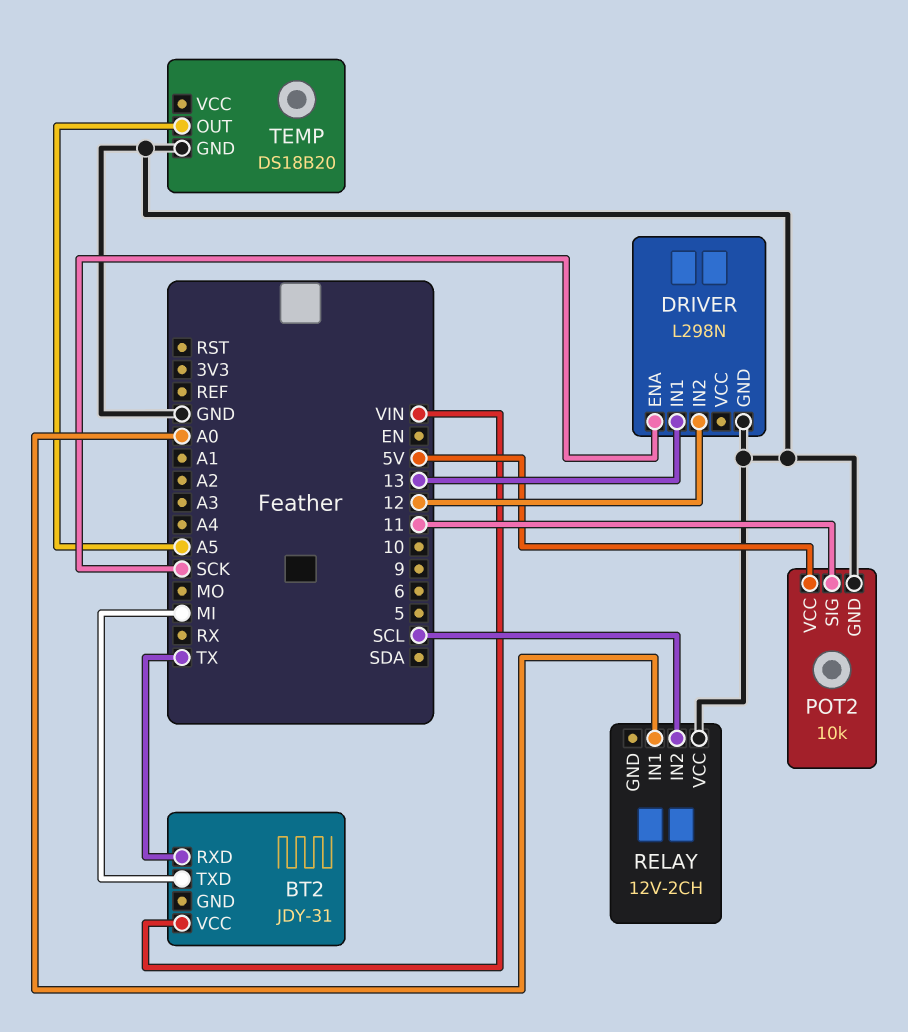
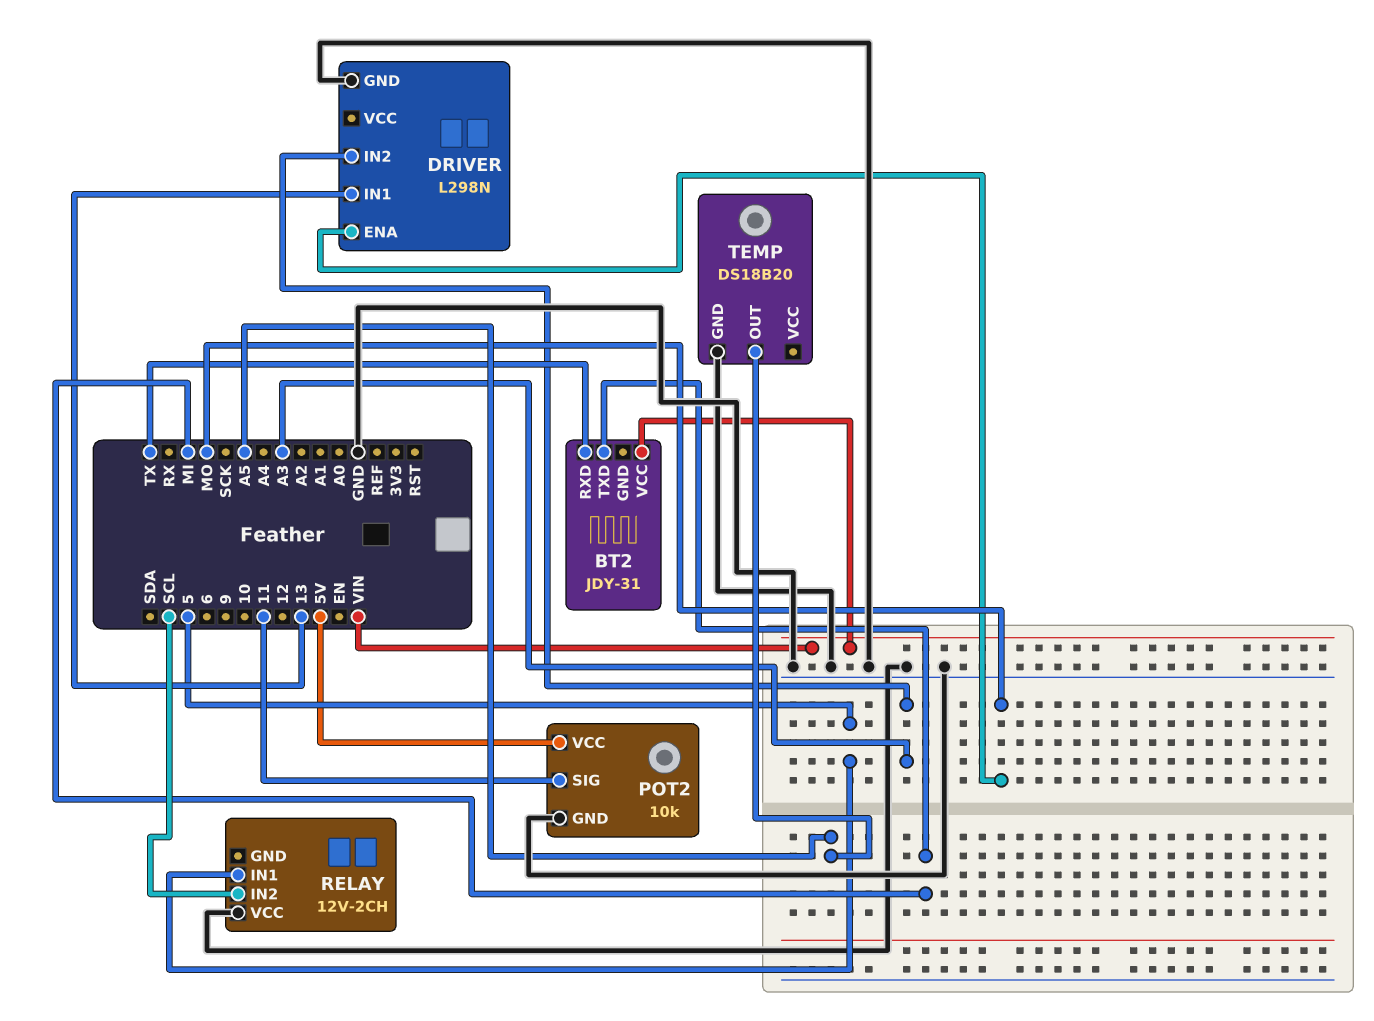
DRIVER pin ENA: SCK -> MO
DRIVER pin IN2: 12 -> A3
RELAY pin IN1: A0 -> 5

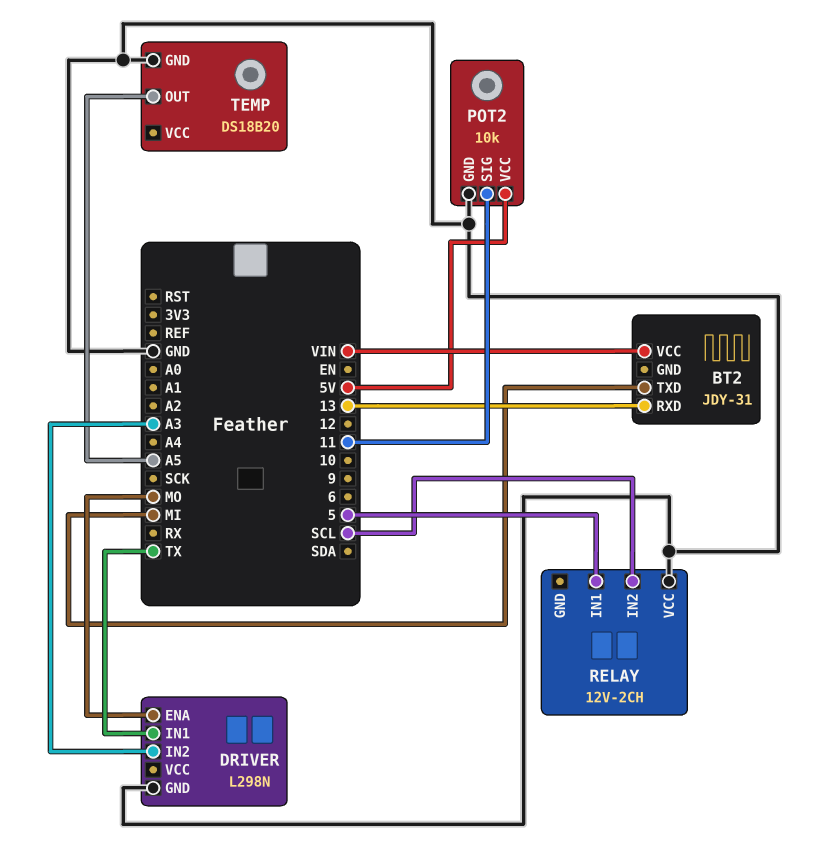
BT2 pin RXD: TX -> 13
DRIVER pin IN1: 13 -> TX

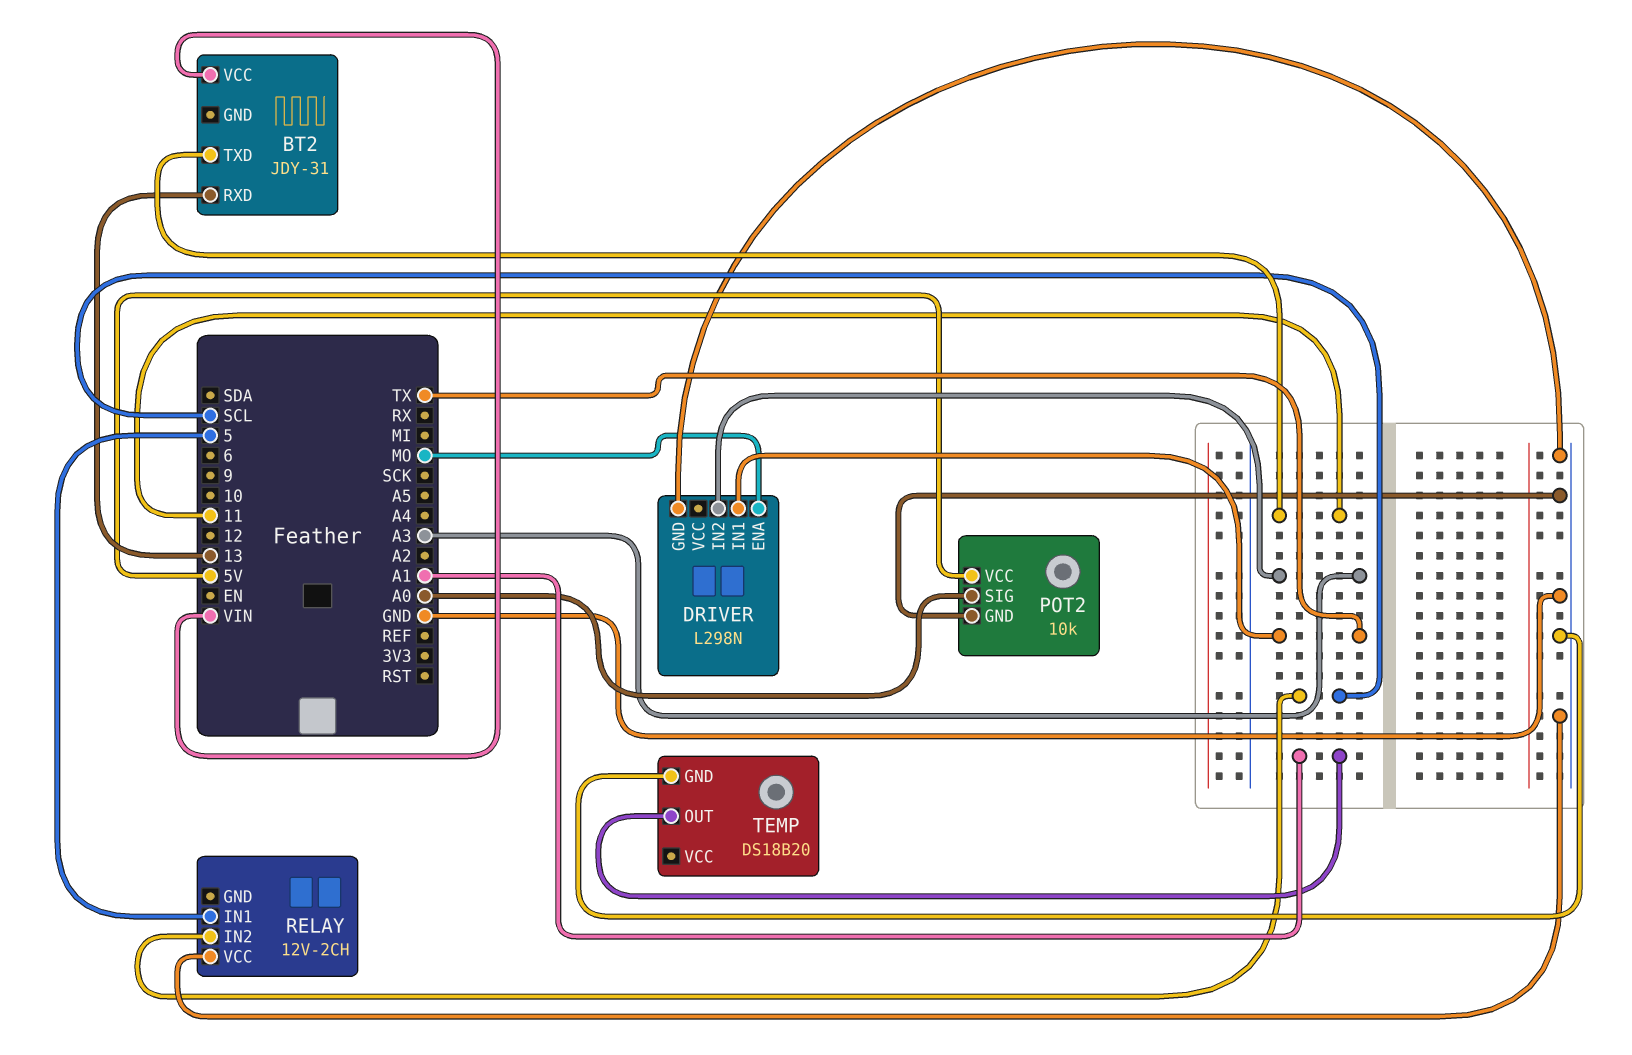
BT2 pin TXD: MI -> 11
POT2 pin SIG: 11 -> A0
TEMP pin OUT: A5 -> A1

